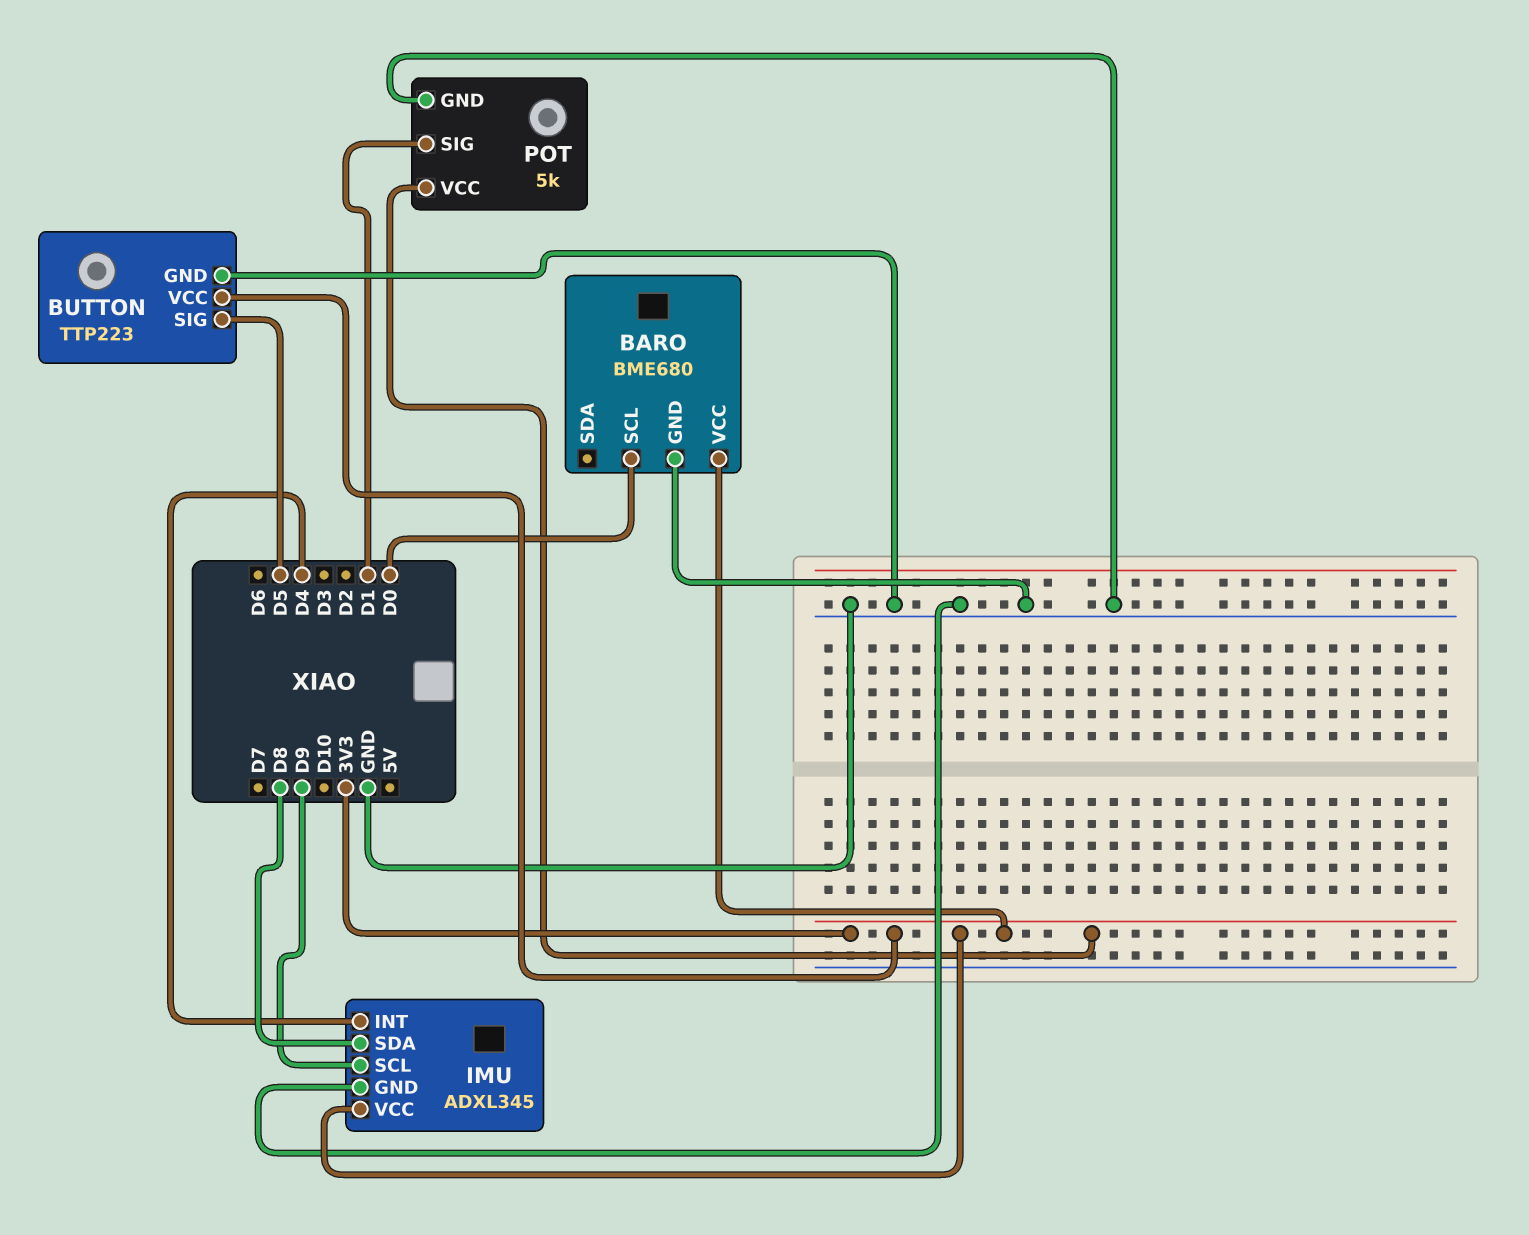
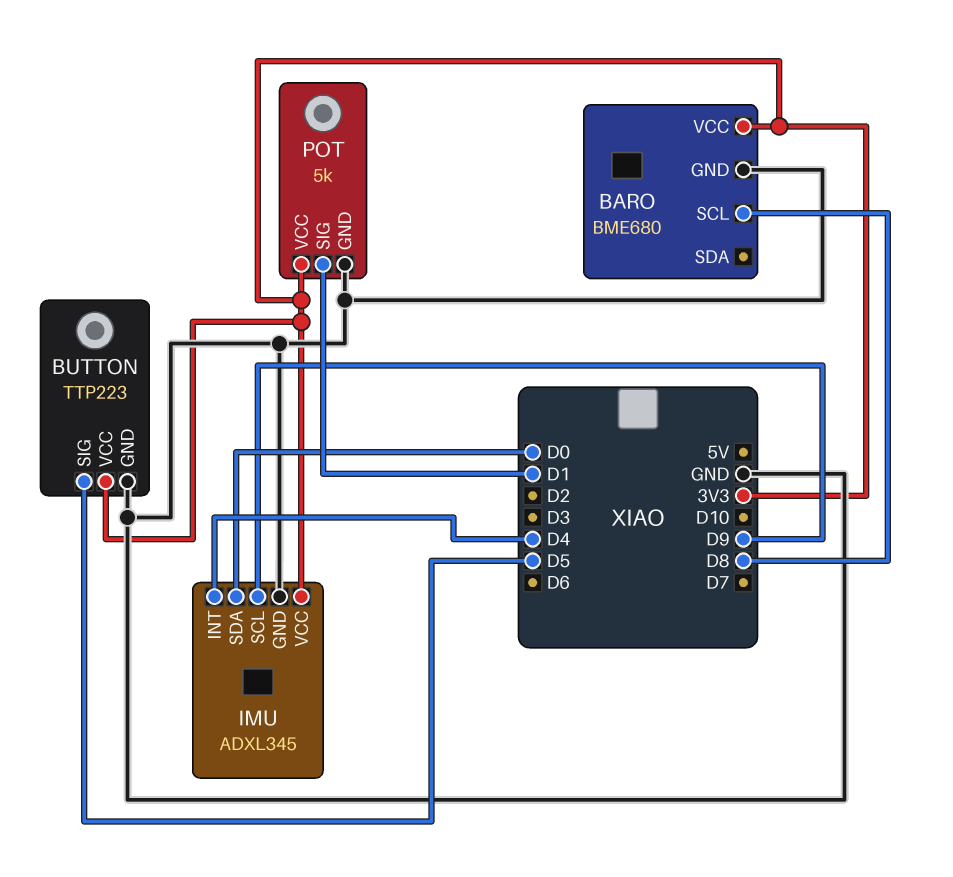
BARO pin SCL: D0 -> D8
IMU pin SDA: D8 -> D0

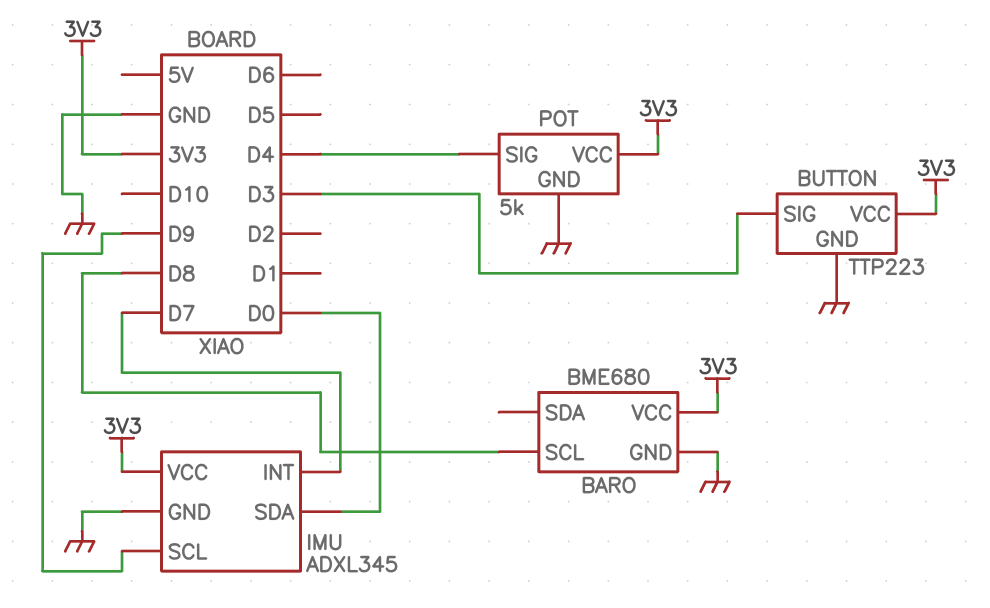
BUTTON pin SIG: D5 -> D3
IMU pin INT: D4 -> D7
POT pin SIG: D1 -> D4

